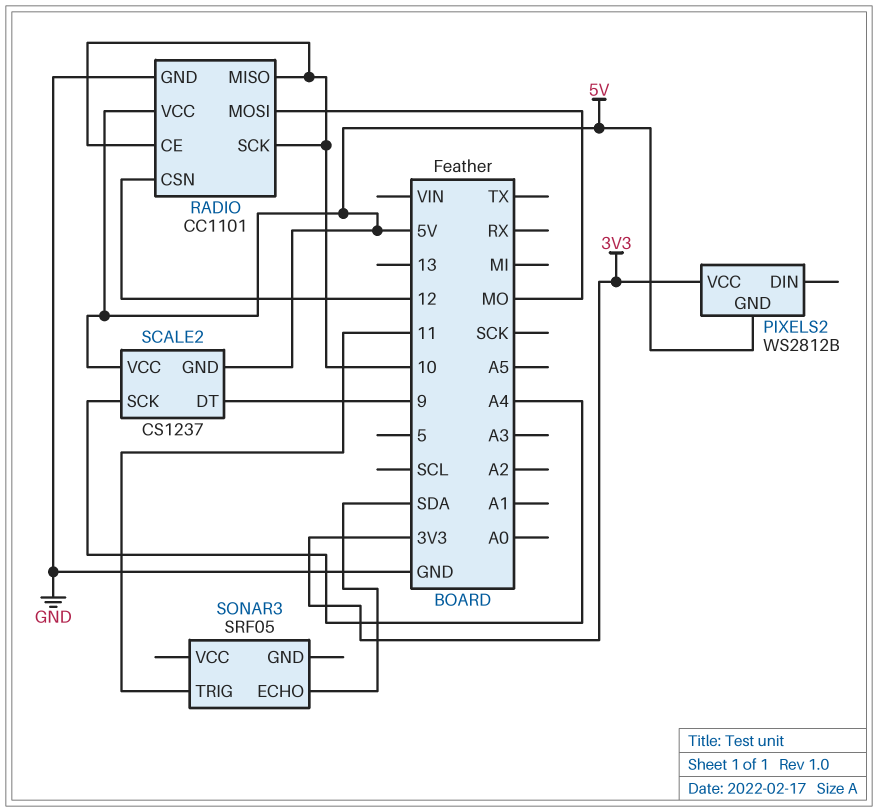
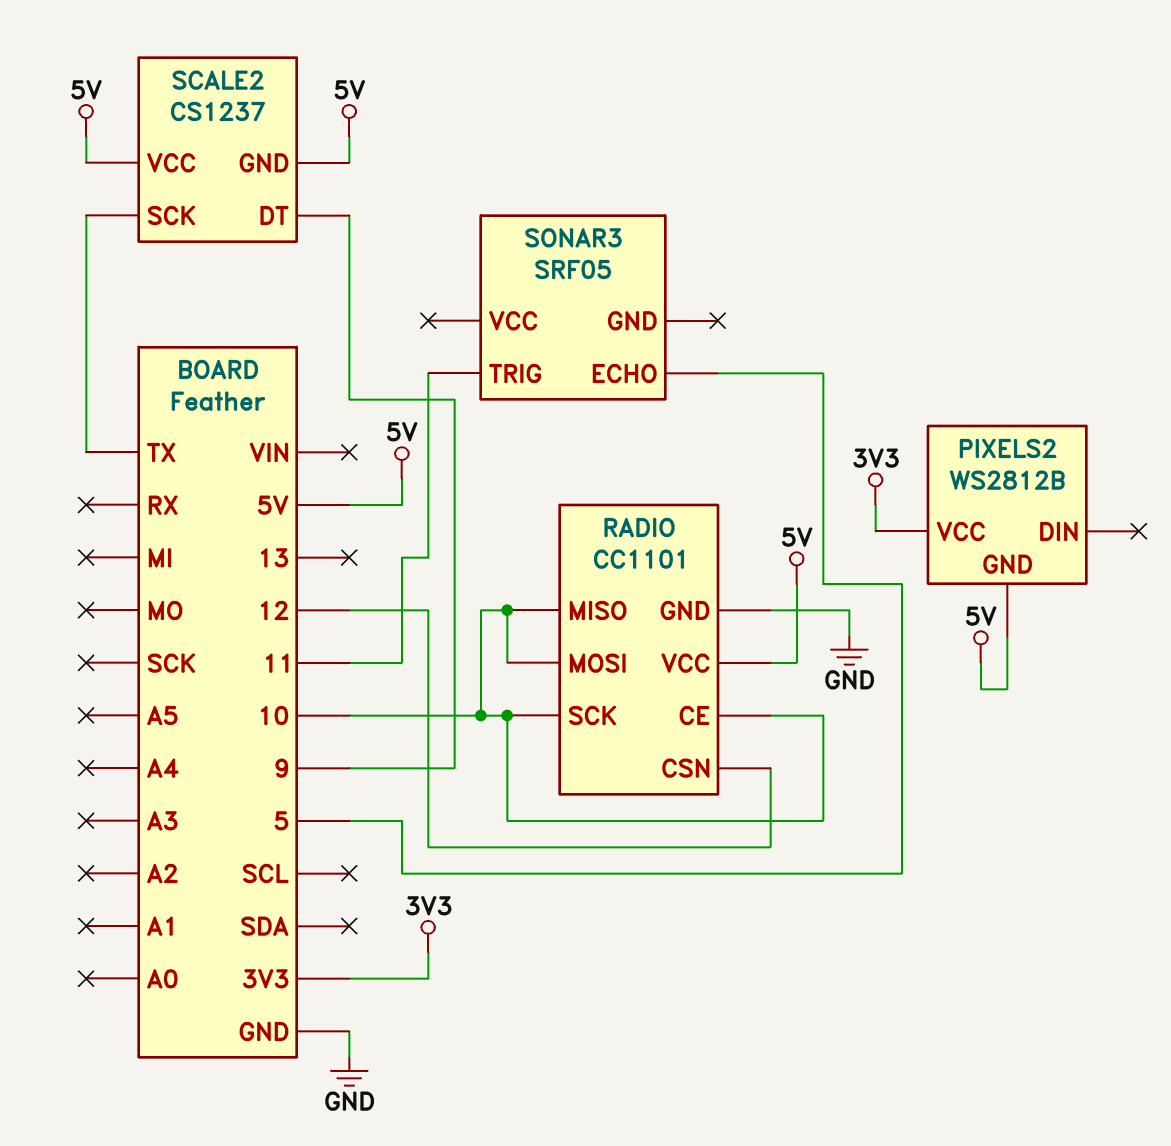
RADIO pin MOSI: MO -> 10
SCALE2 pin SCK: A4 -> TX
SONAR3 pin ECHO: SDA -> 5

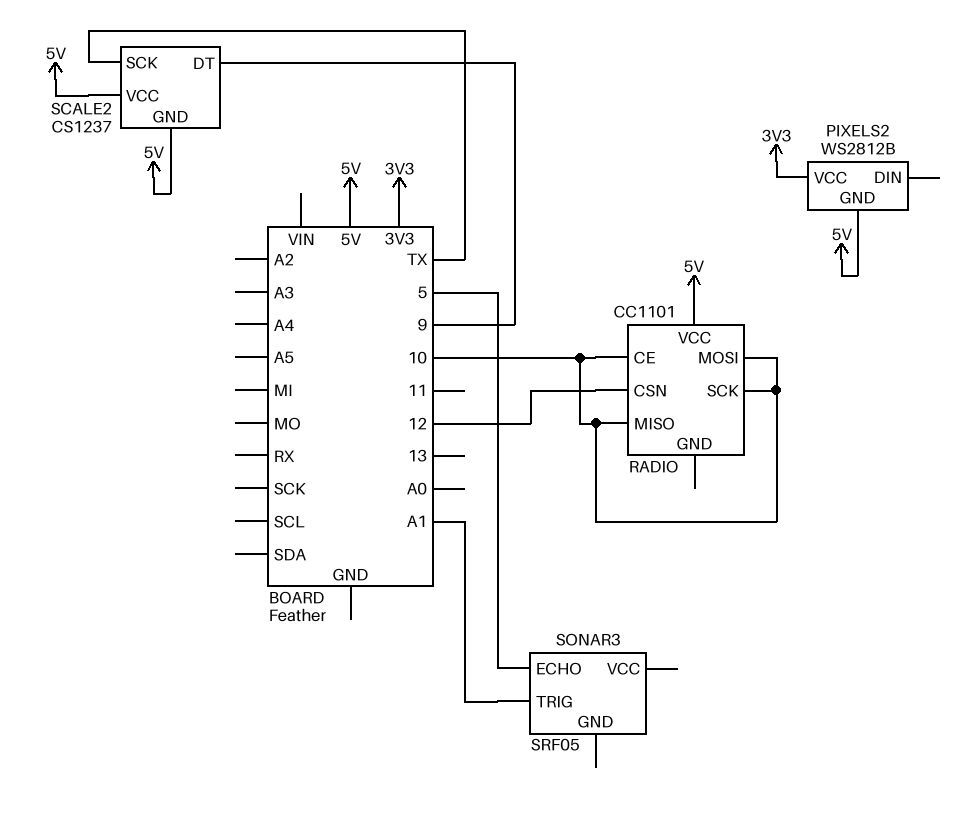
RADIO pin GND: GND -> none
SONAR3 pin TRIG: 11 -> A1

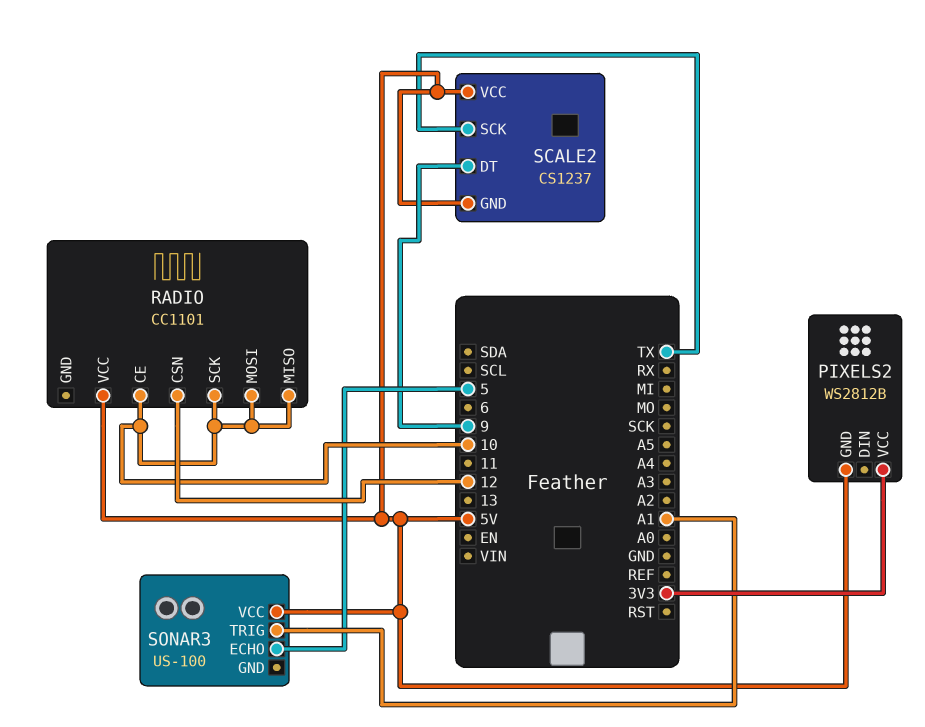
SONAR3: SRF05 -> US-100
SONAR3 pin VCC: none -> 5V

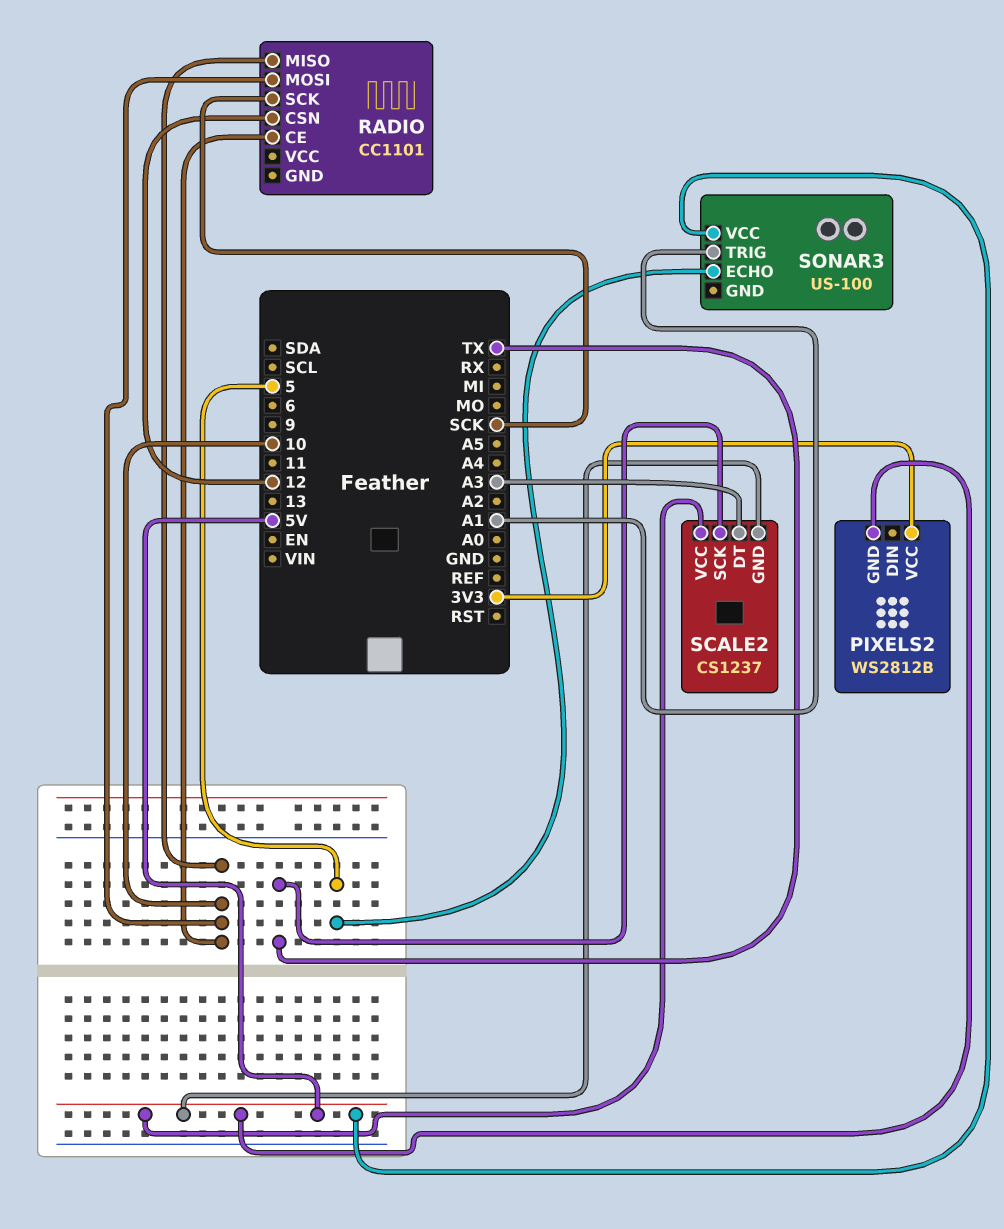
RADIO pin SCK: 10 -> SCK
RADIO pin VCC: 5V -> none
SCALE2 pin DT: 9 -> A3

